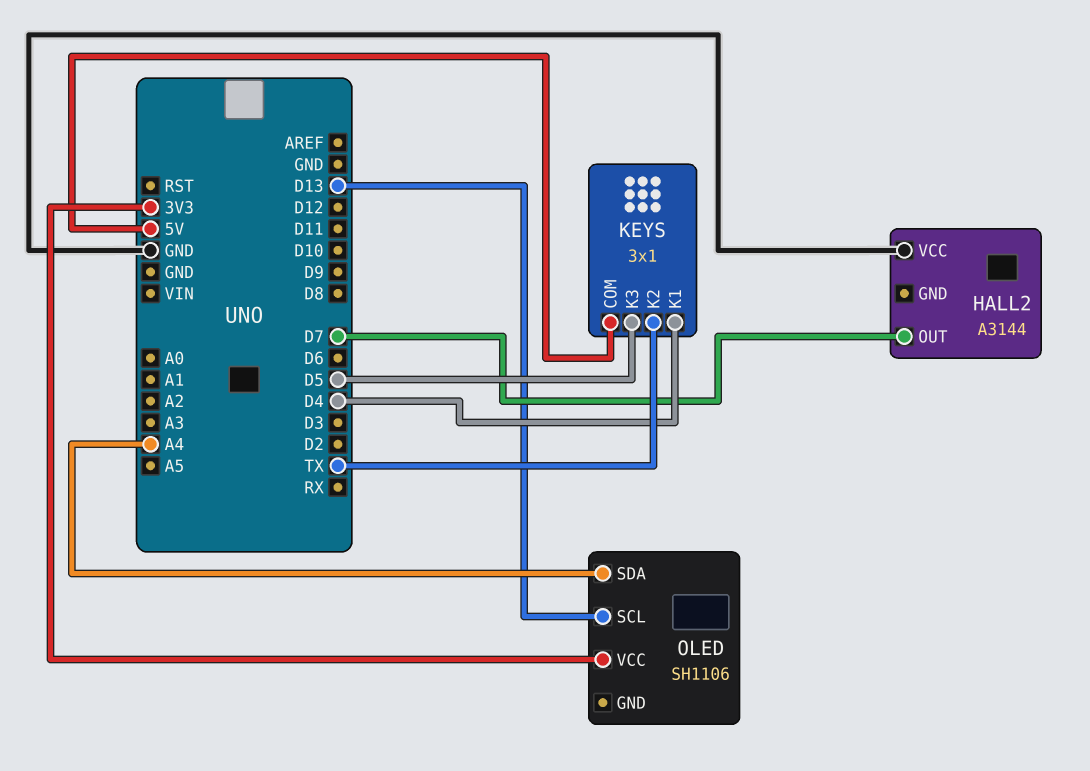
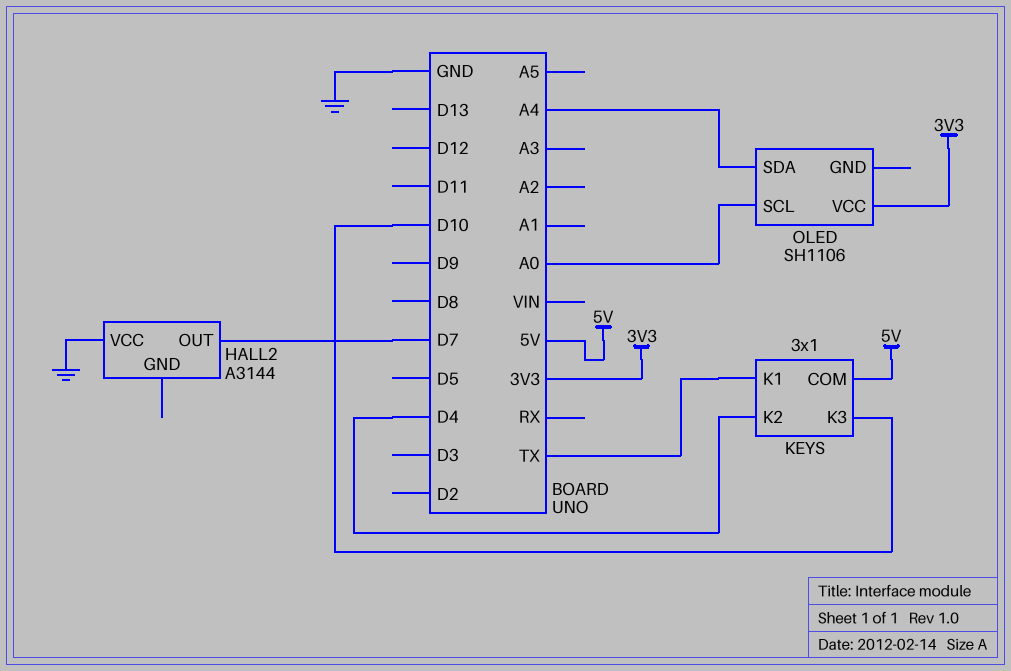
KEYS pin K1: D4 -> TX
KEYS pin K2: TX -> D4
KEYS pin K3: D5 -> D10
OLED pin SCL: D13 -> A0

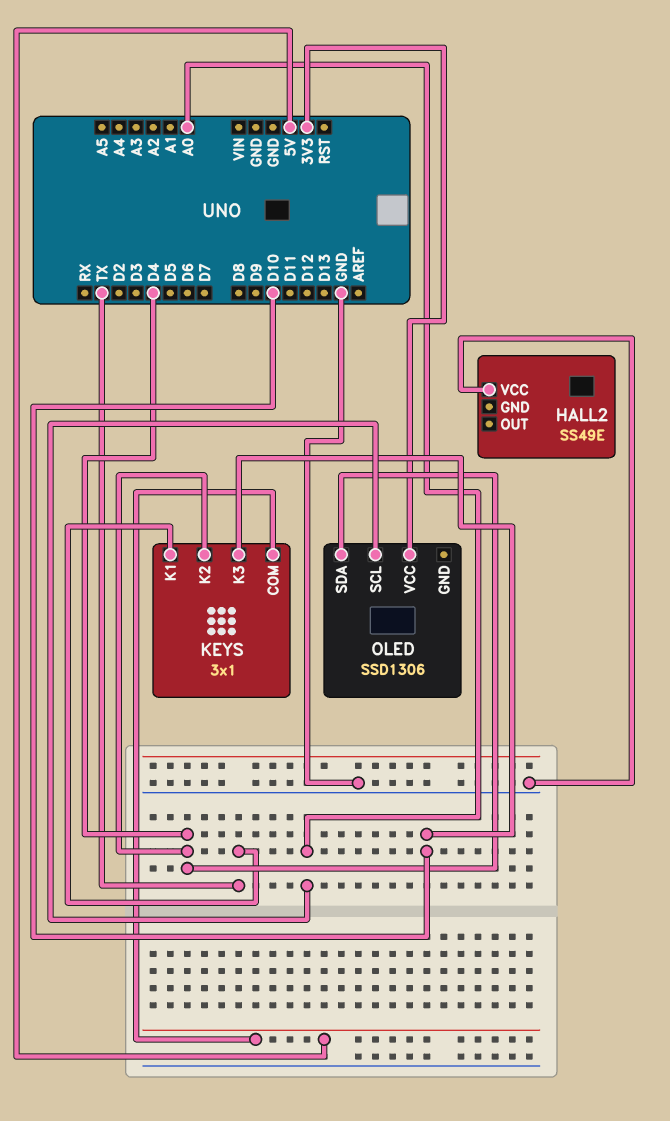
HALL2: A3144 -> SS49E
HALL2 pin OUT: D7 -> none
OLED: SH1106 -> SSD1306
OLED pin SDA: A4 -> D4

